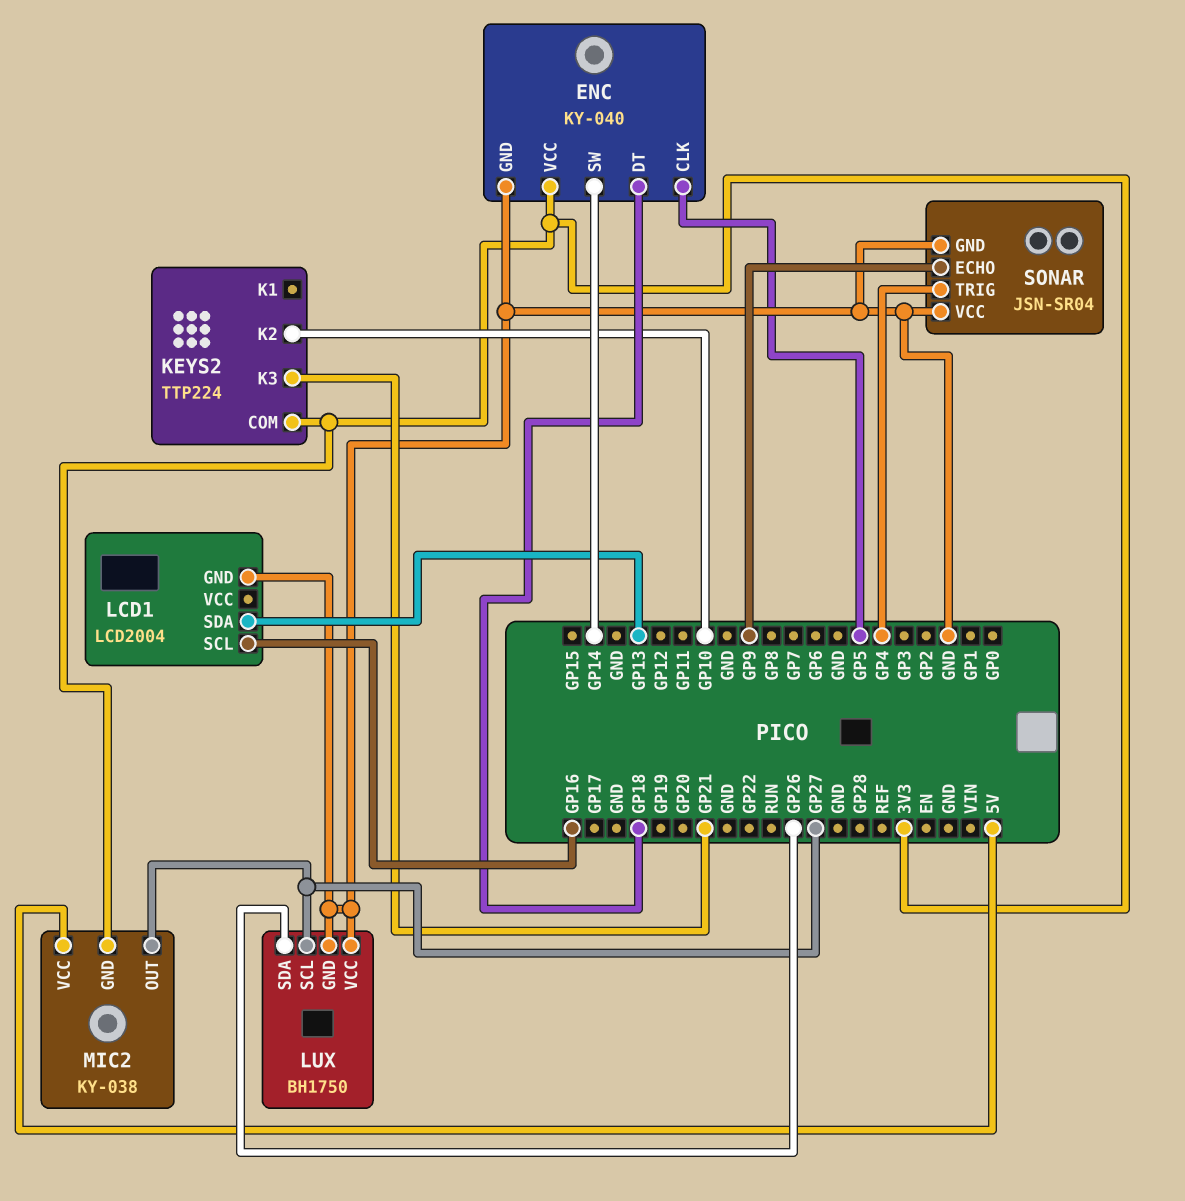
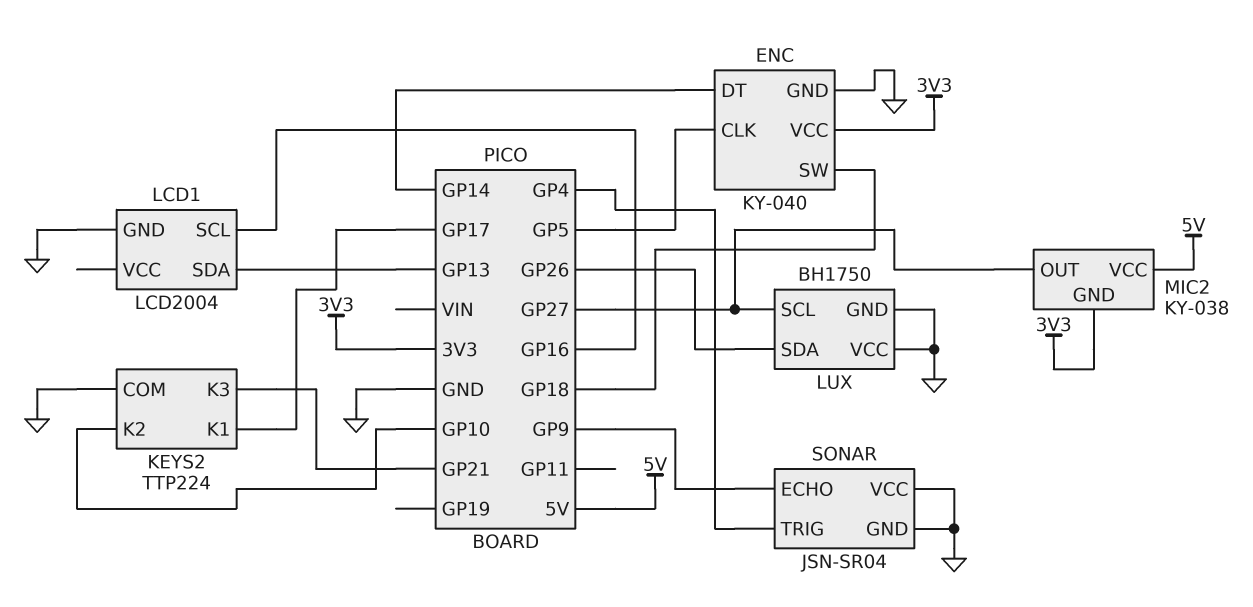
ENC pin DT: GP18 -> GP14
ENC pin SW: GP14 -> GP18
KEYS2 pin COM: 3V3 -> GND
KEYS2 pin K1: none -> GP17

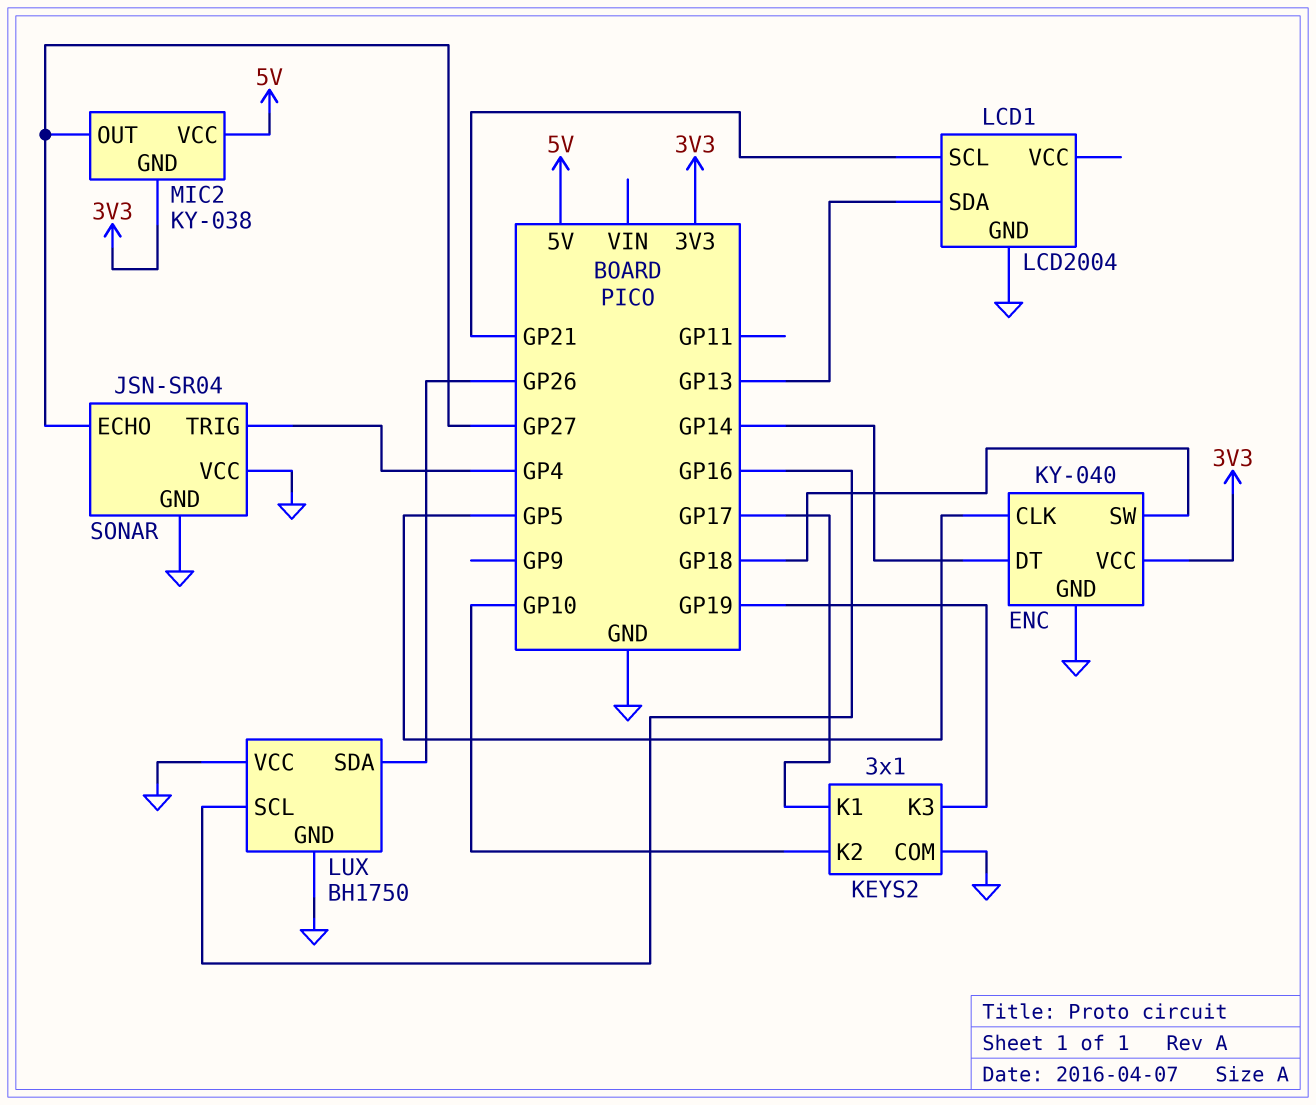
KEYS2: TTP224 -> 3x1
KEYS2 pin K3: GP21 -> GP19
LCD1 pin SCL: GP16 -> GP21
LUX pin SCL: GP27 -> GP16
SONAR pin ECHO: GP9 -> GP27

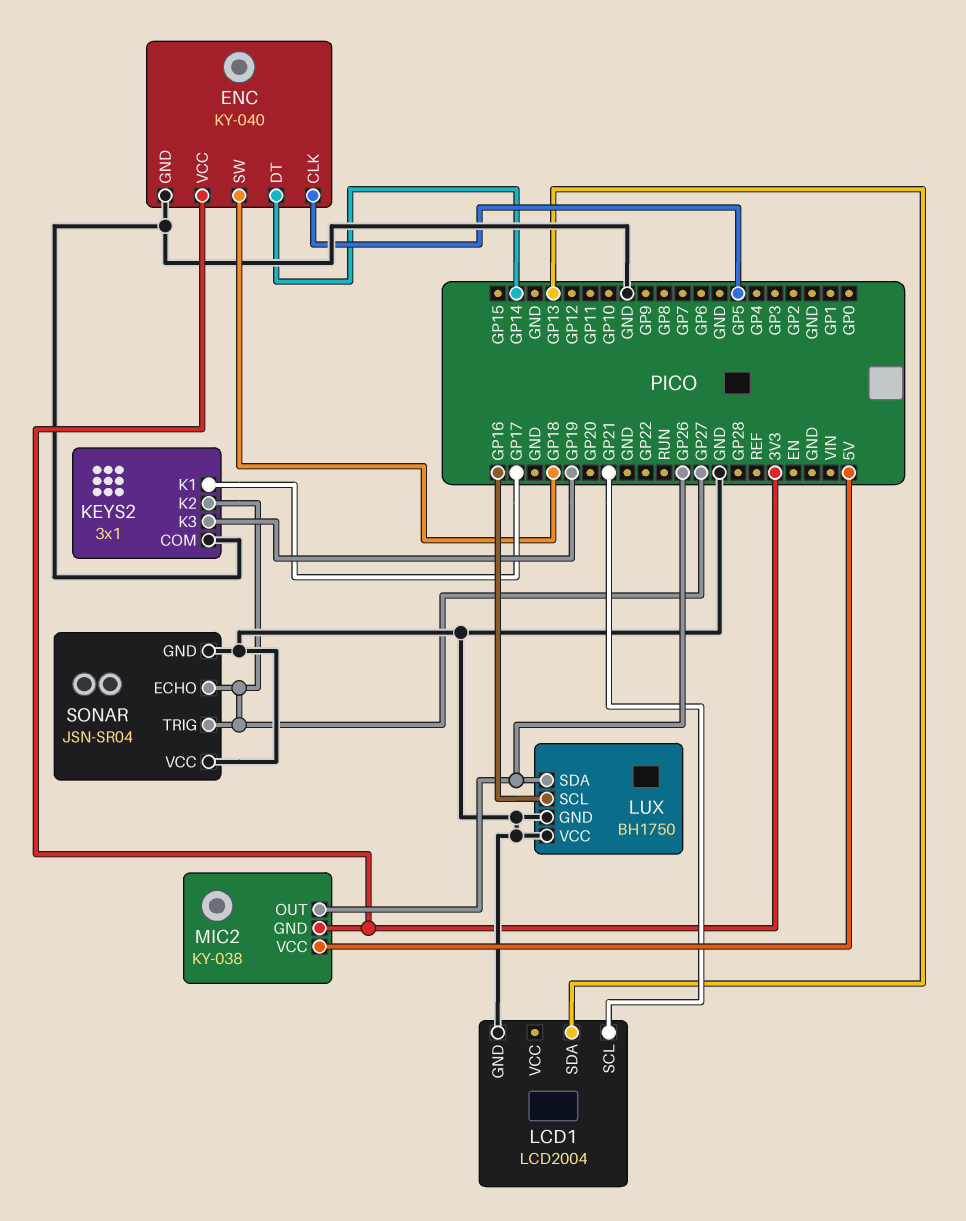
KEYS2 pin K2: GP10 -> GP27
MIC2 pin OUT: GP27 -> GP26
SONAR pin TRIG: GP4 -> GP27

